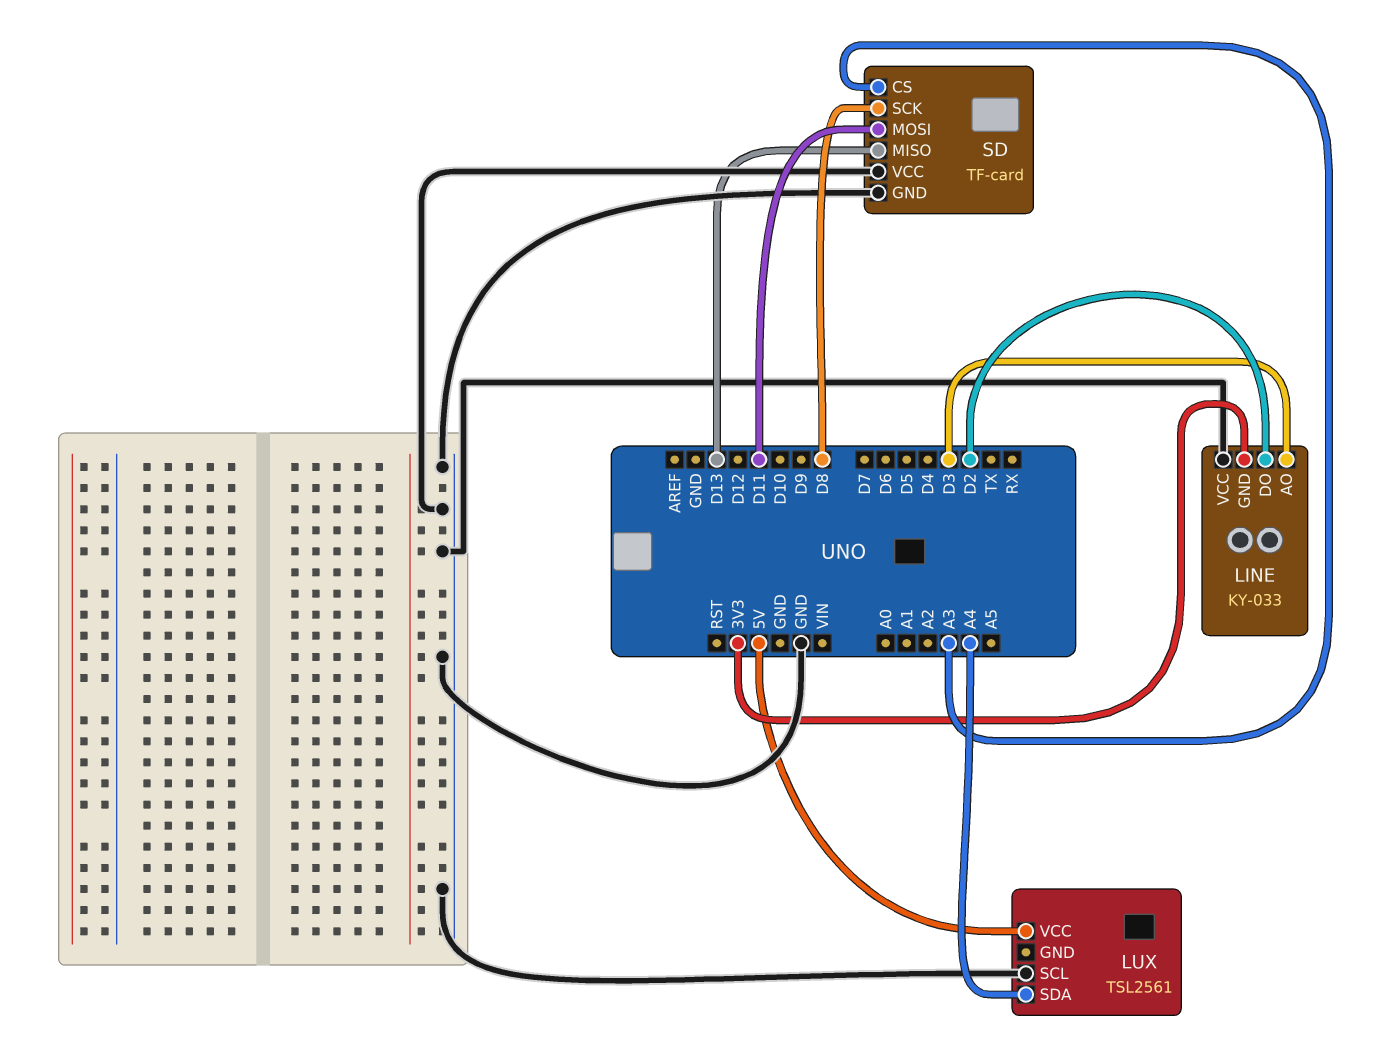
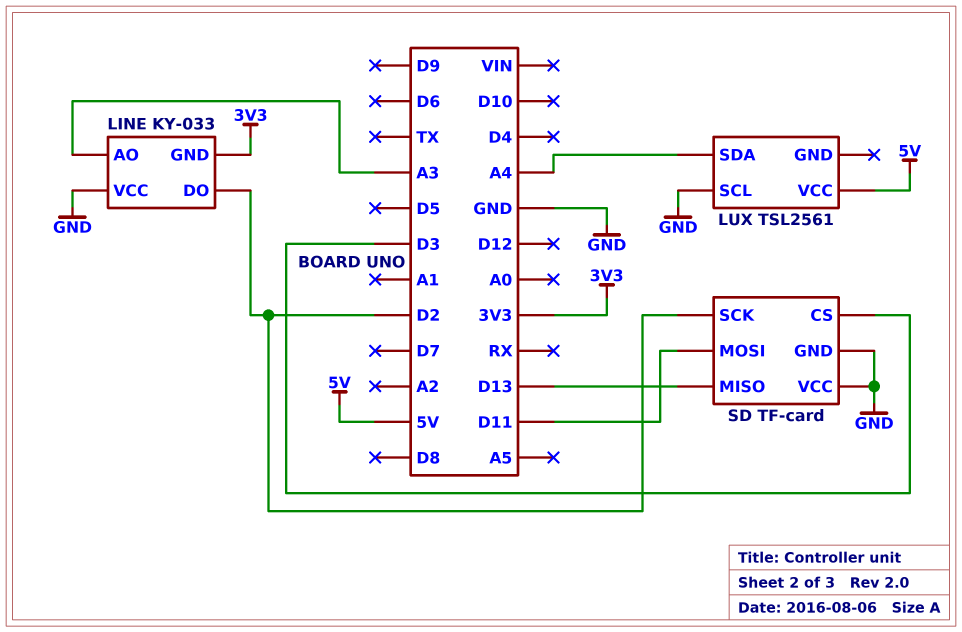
LINE pin AO: D3 -> A3
SD pin CS: A3 -> D3
SD pin SCK: D8 -> D2

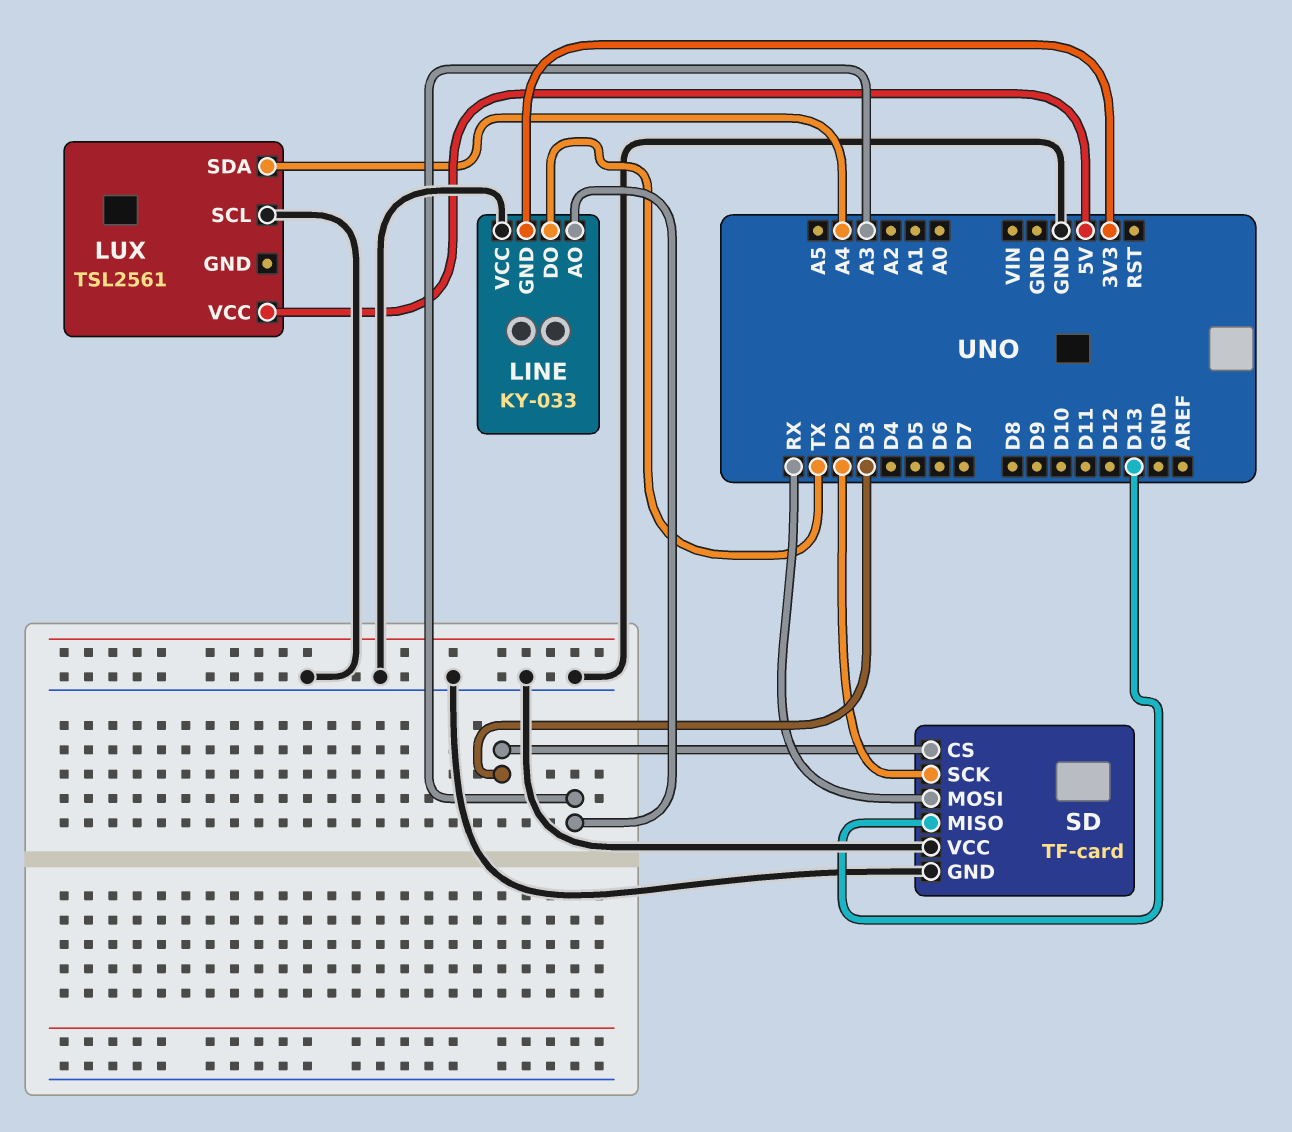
LINE pin DO: D2 -> TX
SD pin MOSI: D11 -> RX

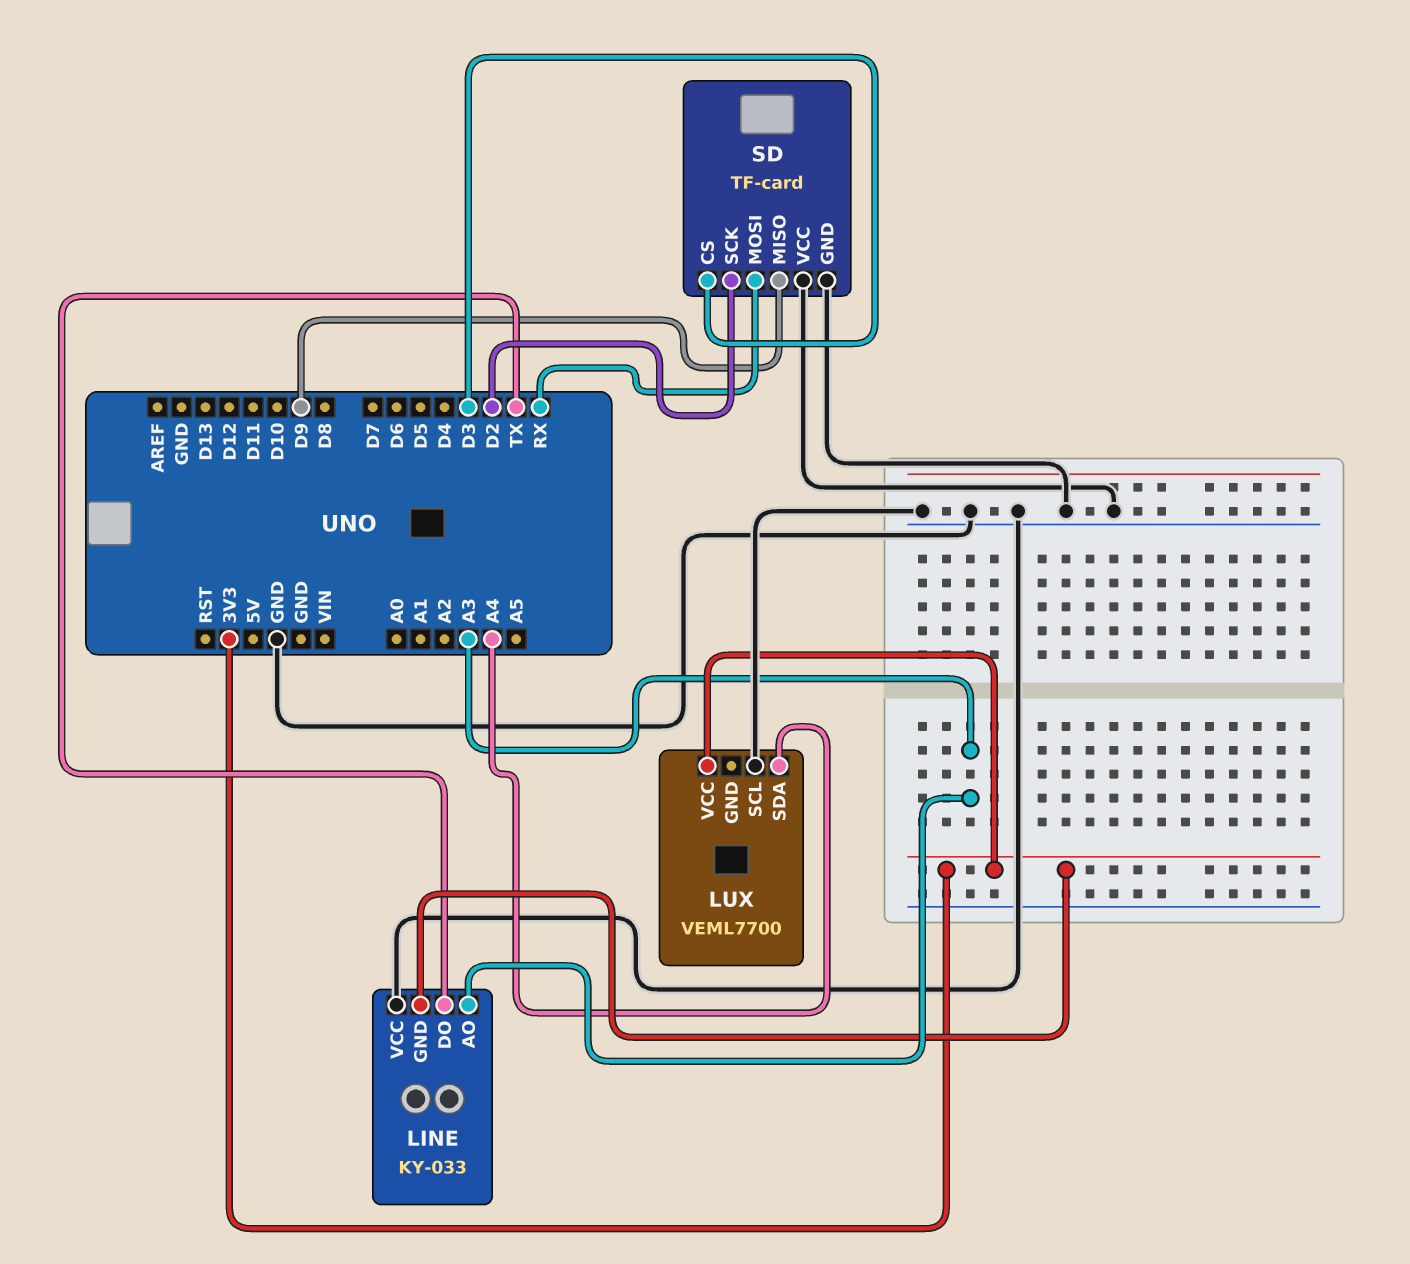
LUX: TSL2561 -> VEML7700
LUX pin VCC: 5V -> 3V3
SD pin MISO: D13 -> D9

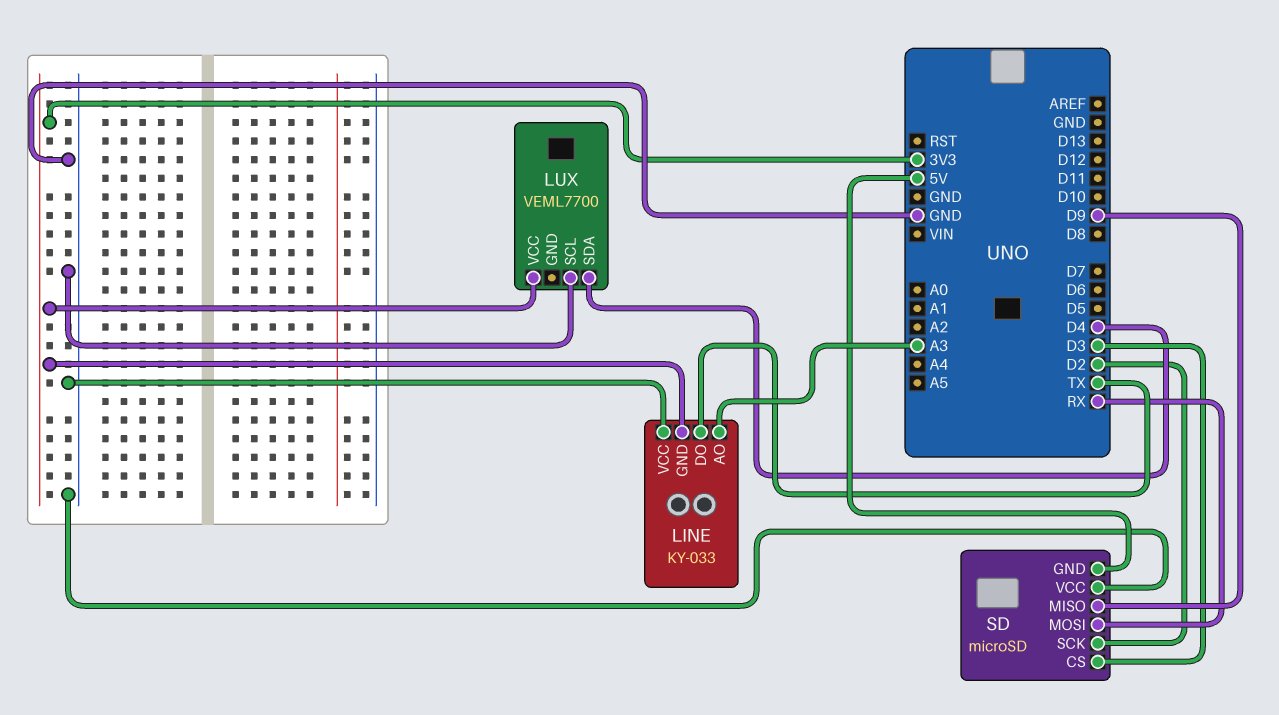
LUX pin SDA: A4 -> D4
SD: TF-card -> microSD
SD pin GND: GND -> 5V

